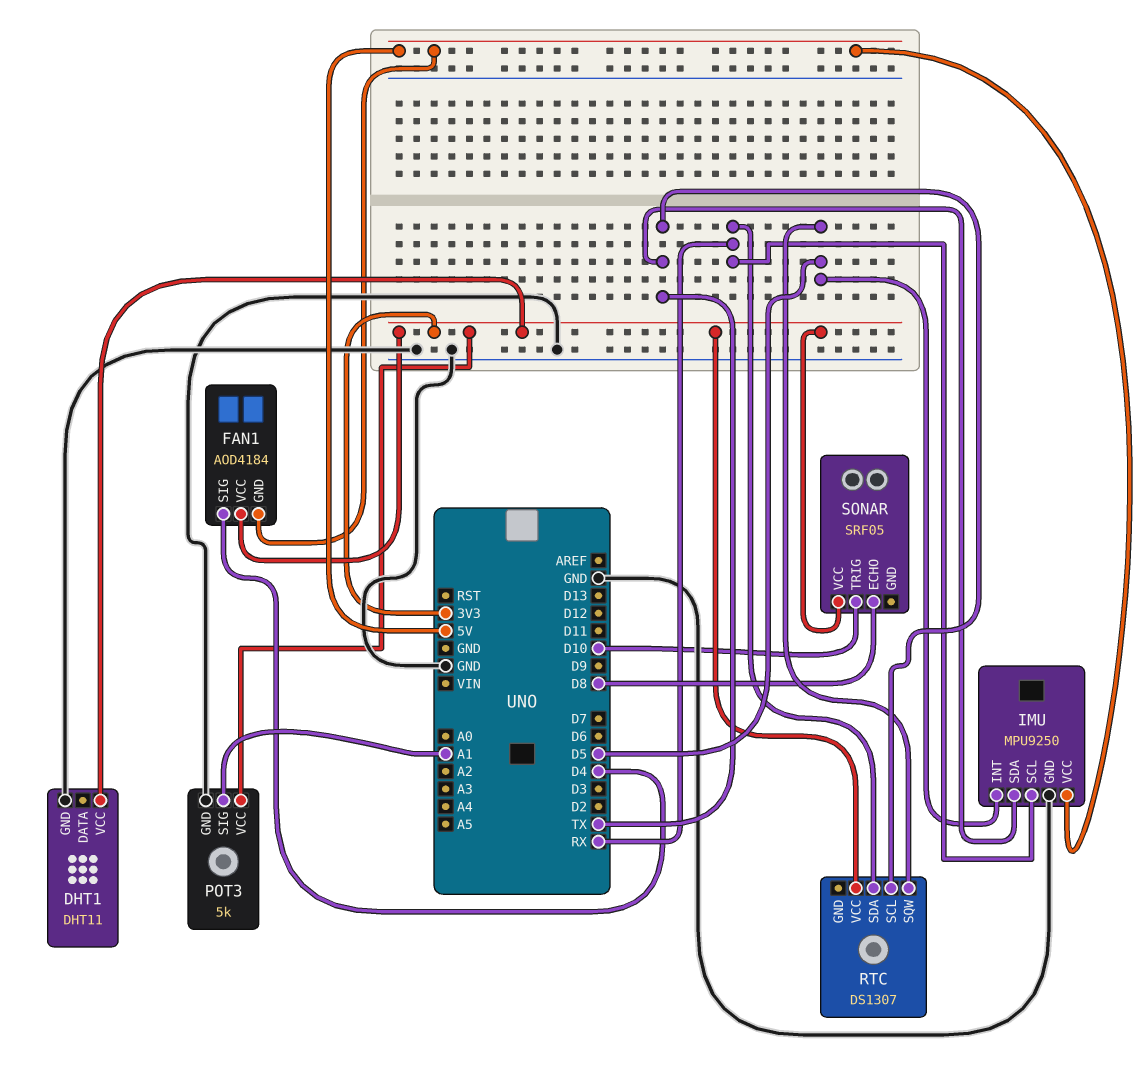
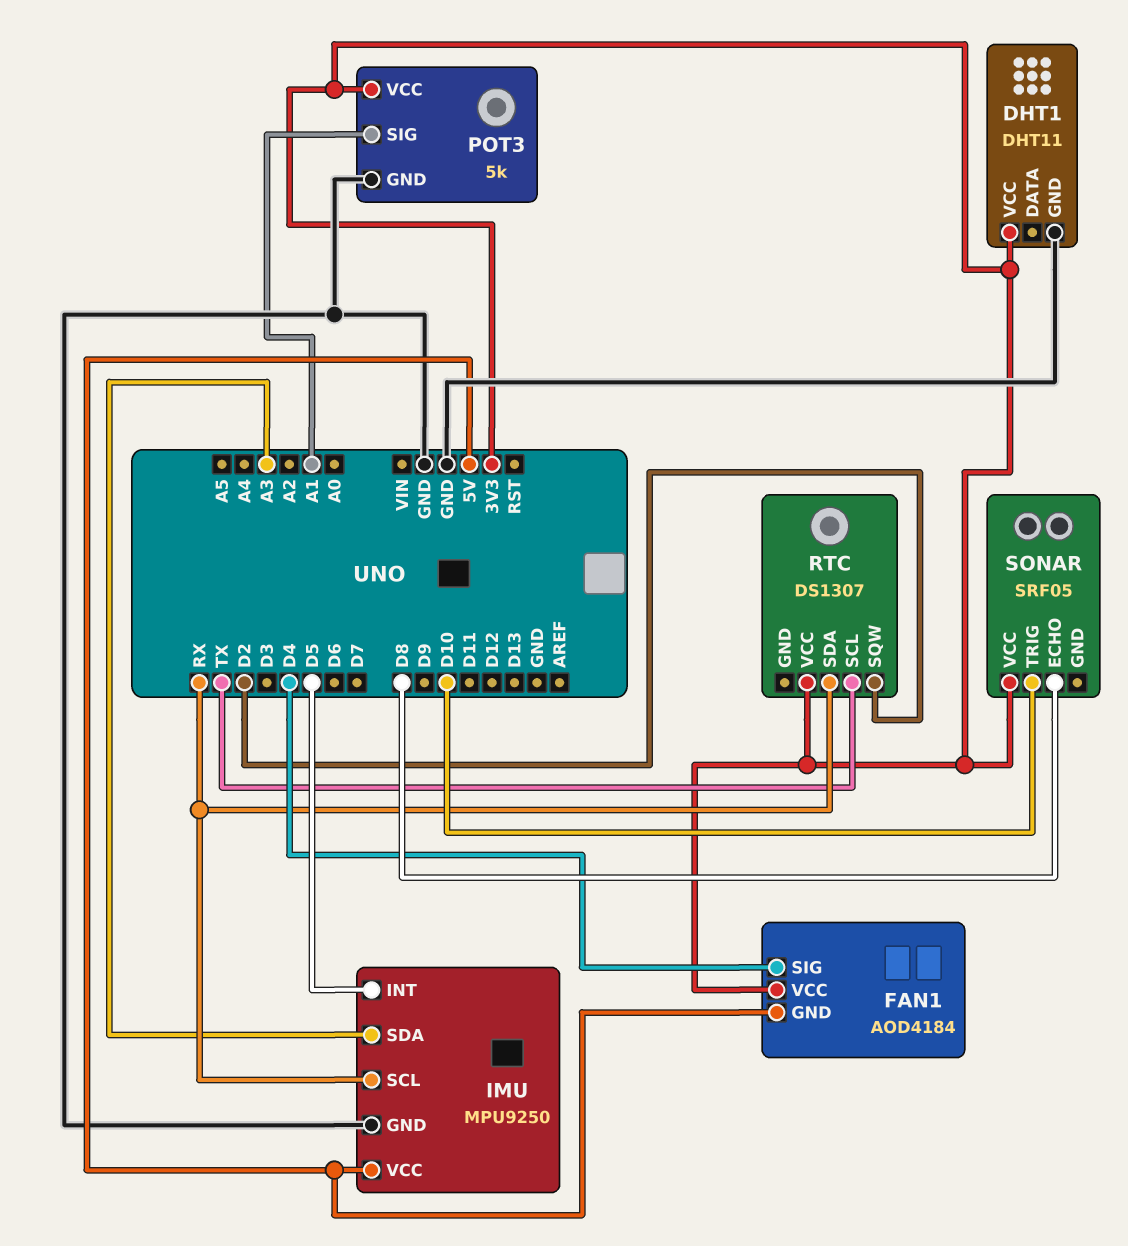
IMU pin SDA: TX -> A3
RTC pin SQW: D5 -> D2

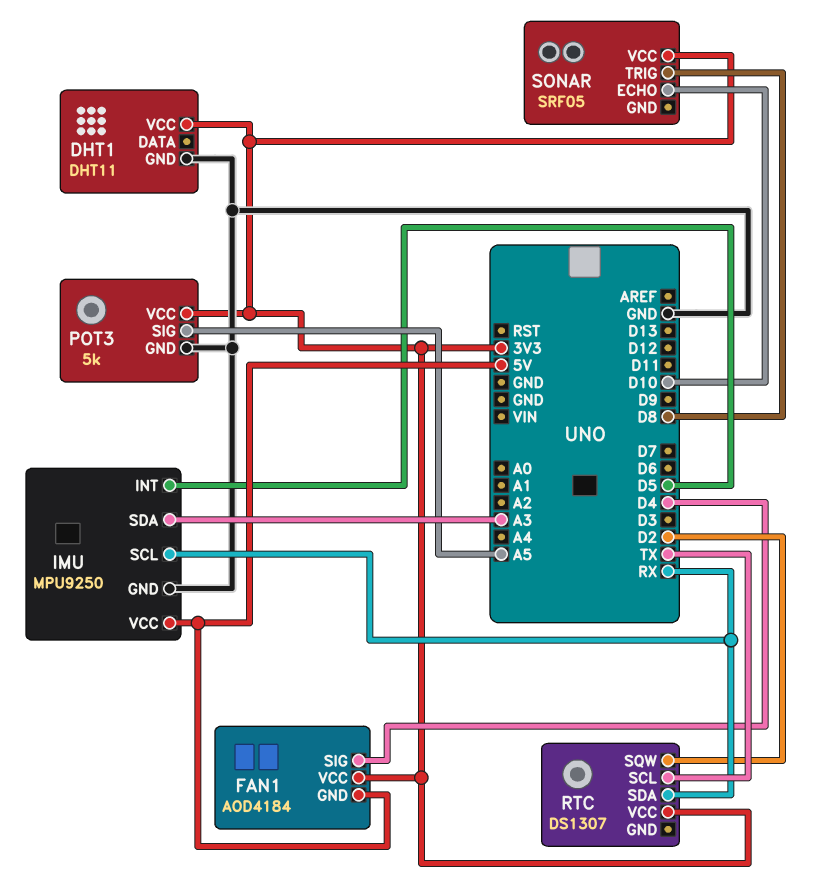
POT3 pin SIG: A1 -> A5
SONAR pin ECHO: D8 -> D10
SONAR pin TRIG: D10 -> D8

